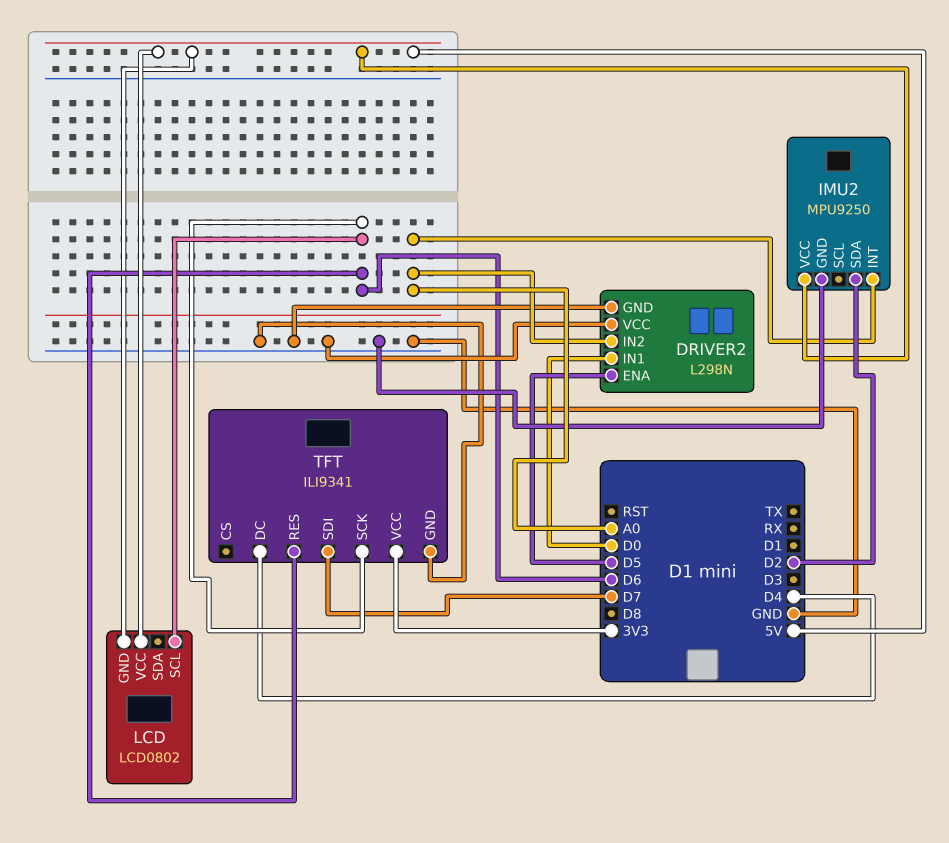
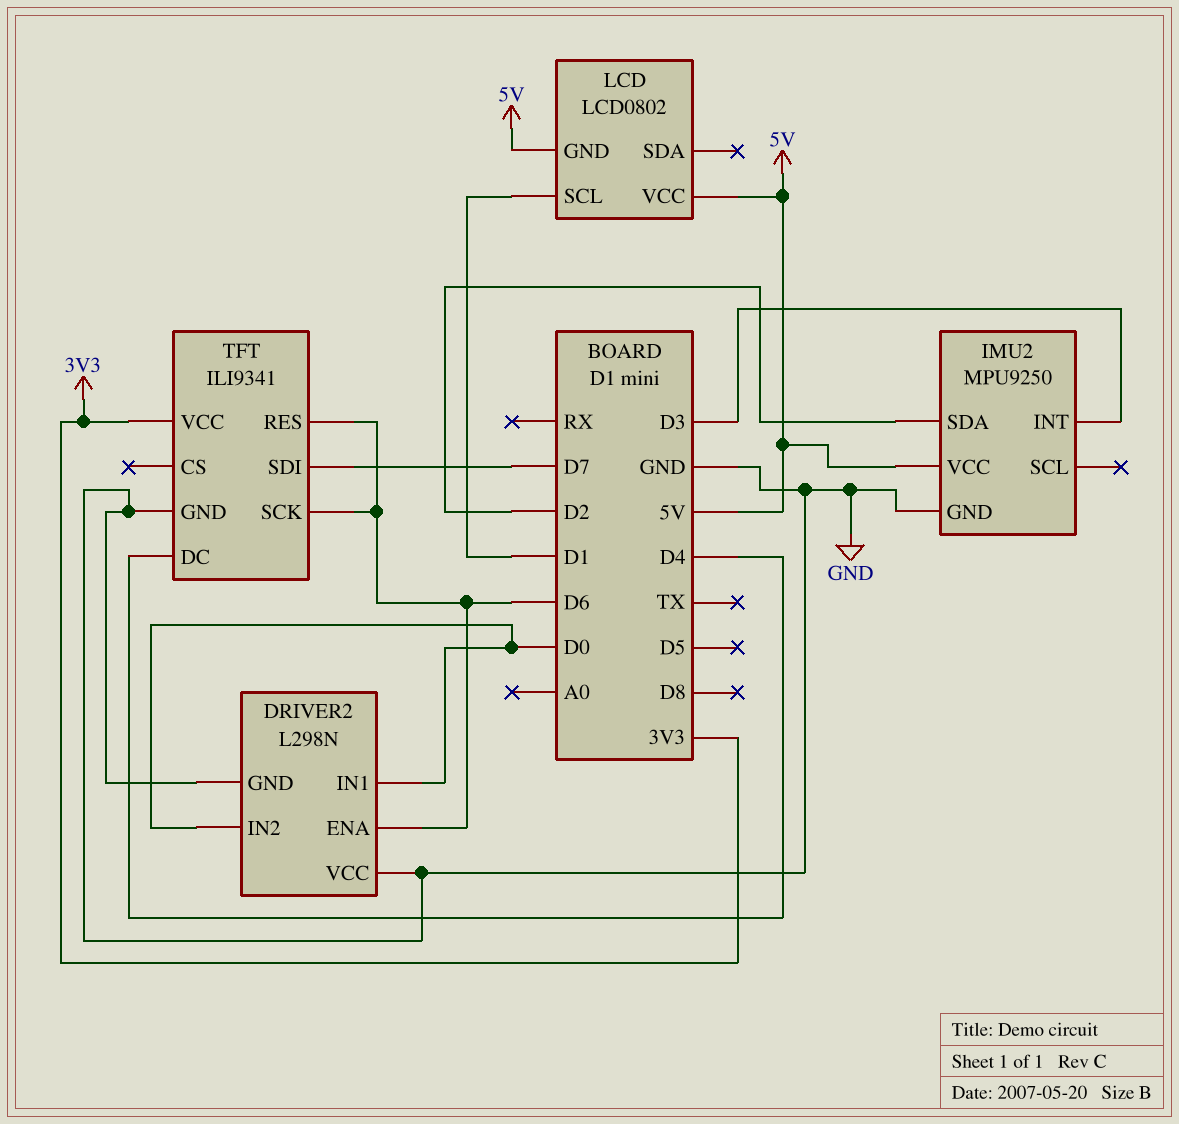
DRIVER2 pin ENA: D5 -> D6
DRIVER2 pin IN2: A0 -> D0
IMU2 pin INT: A0 -> D3
LCD pin SCL: D6 -> D1

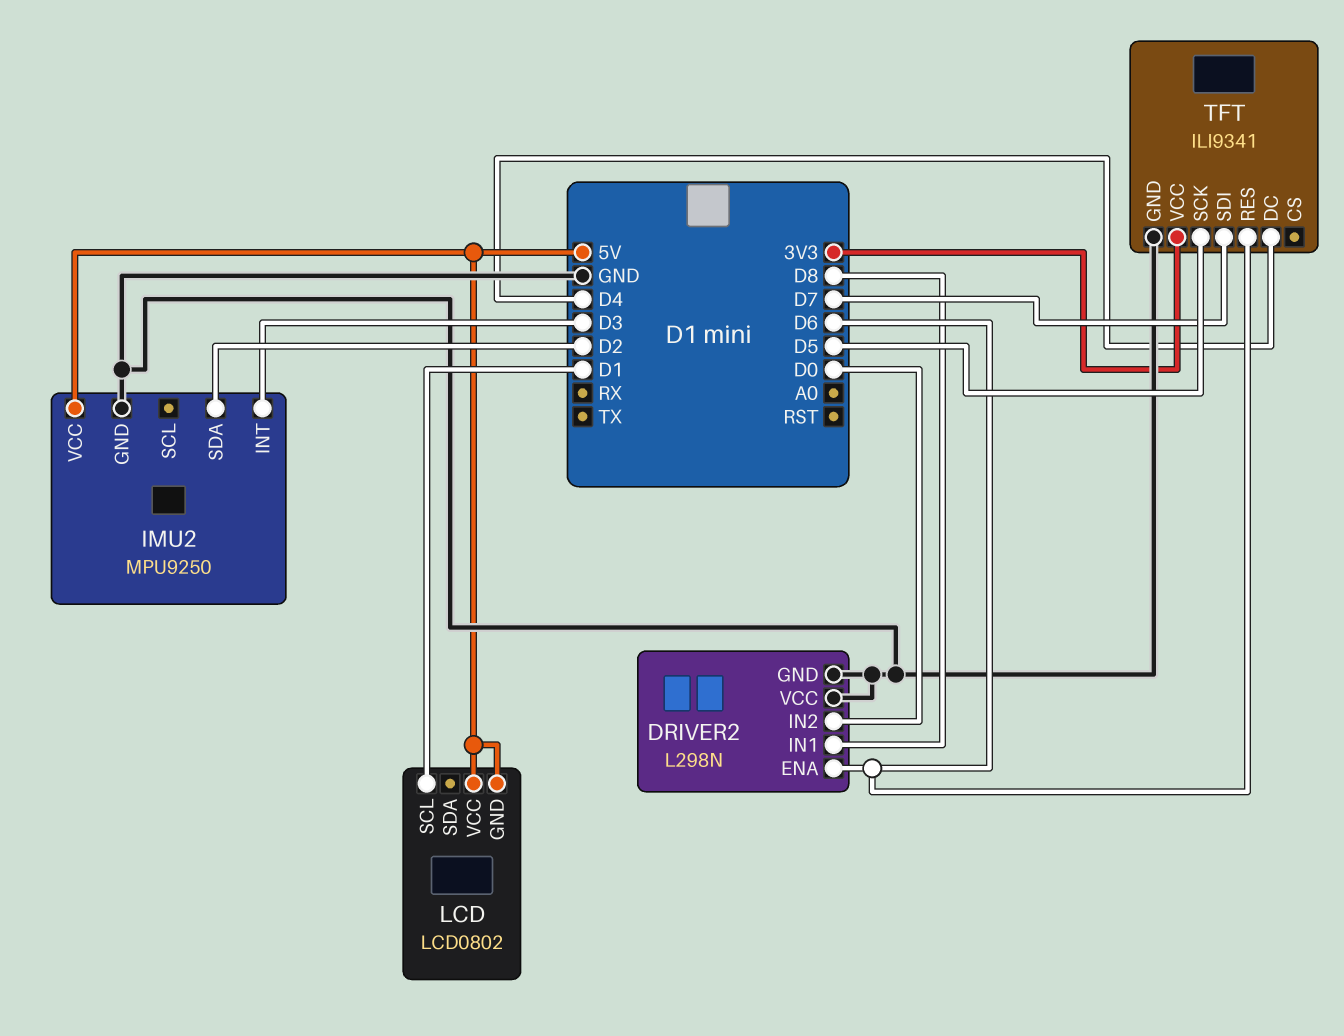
DRIVER2 pin IN1: D0 -> D8
TFT pin SCK: D6 -> D5

